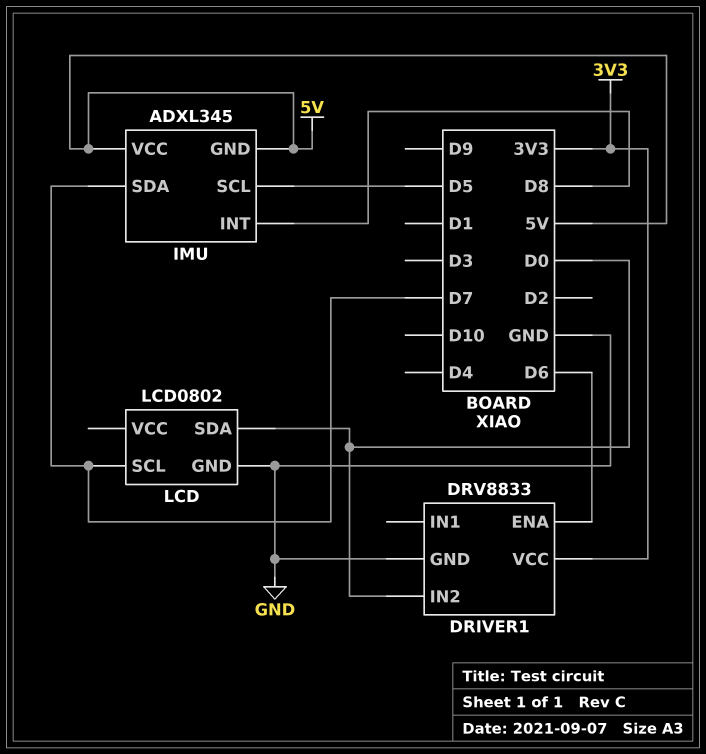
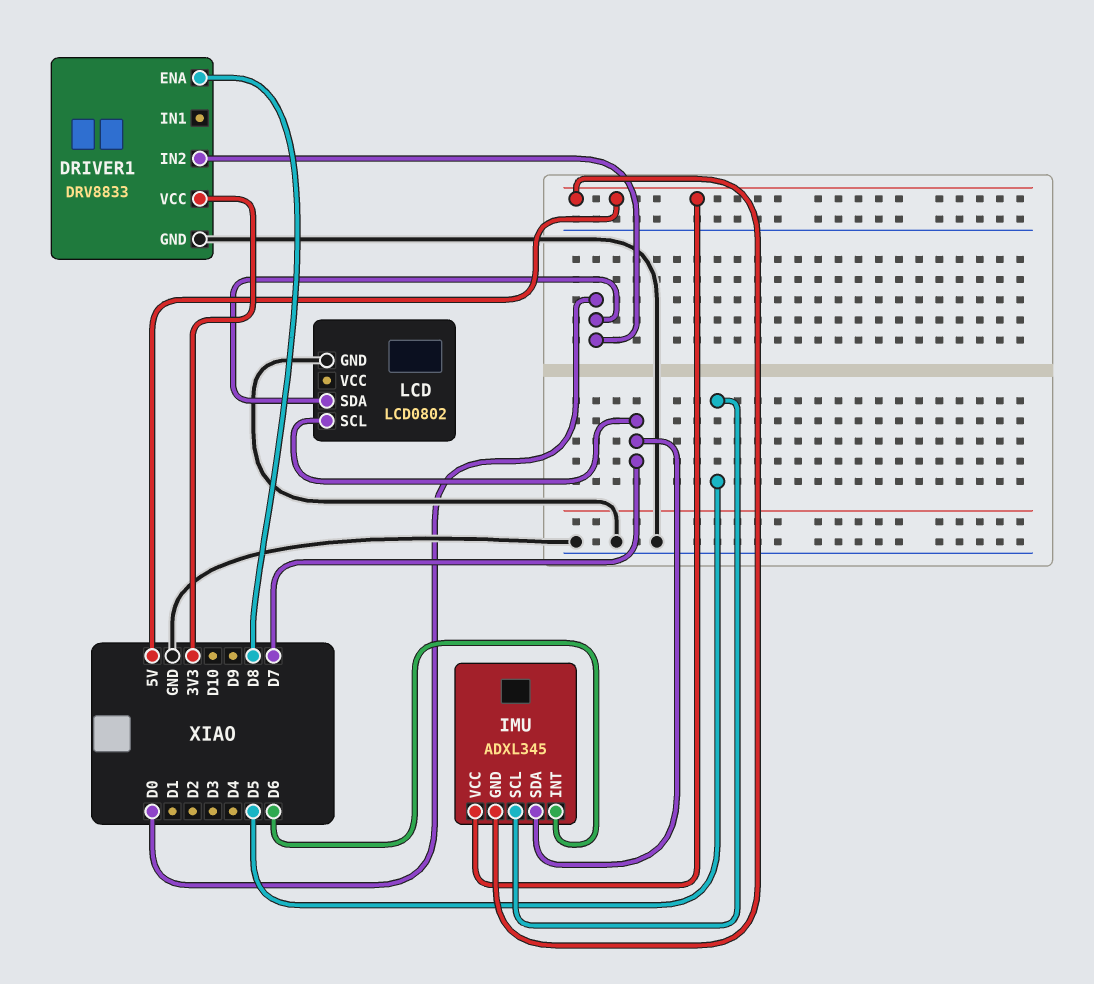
DRIVER1 pin ENA: D6 -> D8
IMU pin INT: D8 -> D6

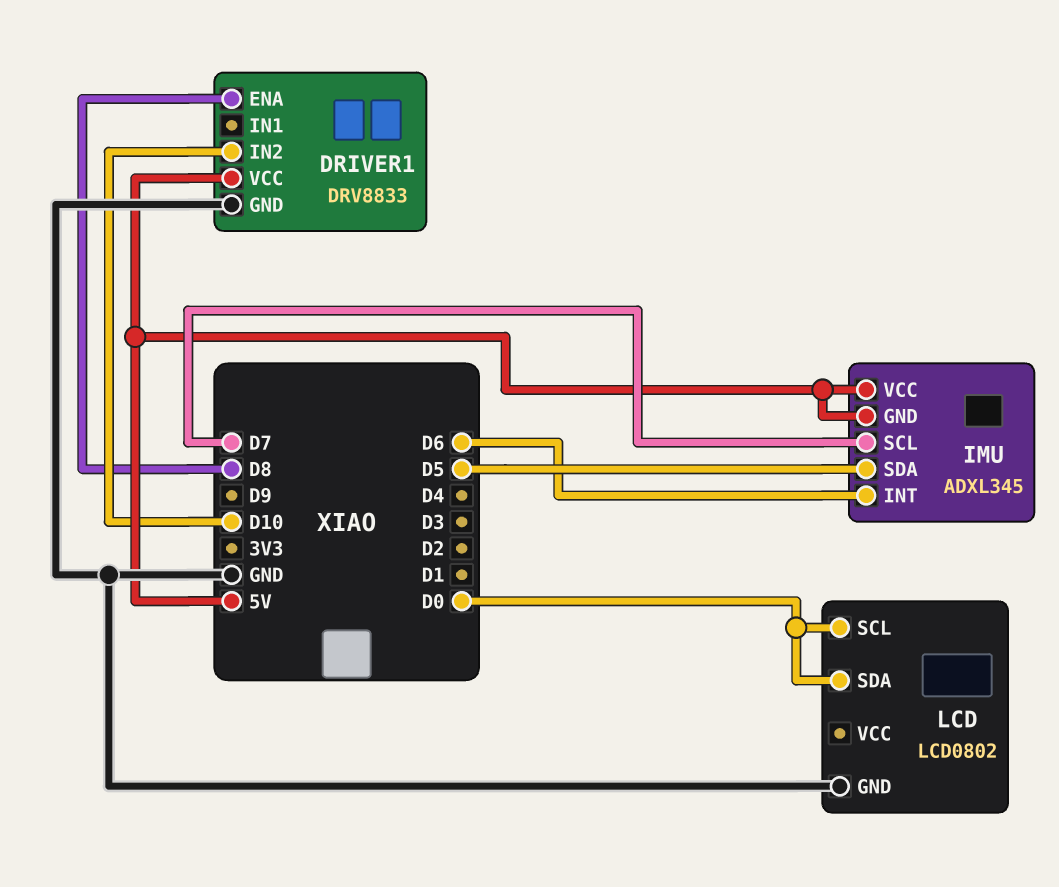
DRIVER1 pin IN2: D0 -> D10
DRIVER1 pin VCC: 3V3 -> 5V
IMU pin SCL: D5 -> D7
IMU pin SDA: D7 -> D5
LCD pin SCL: D7 -> D0

